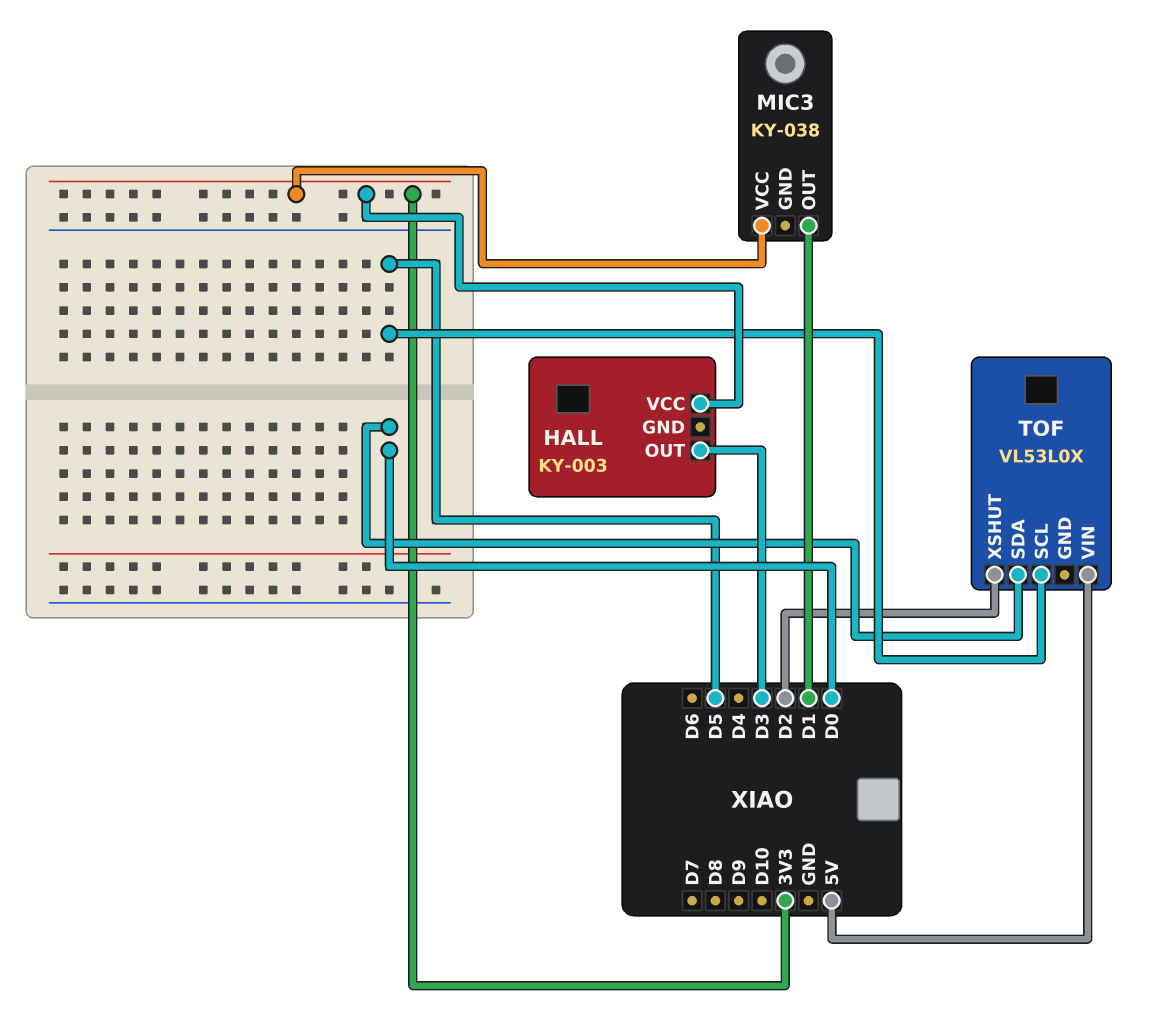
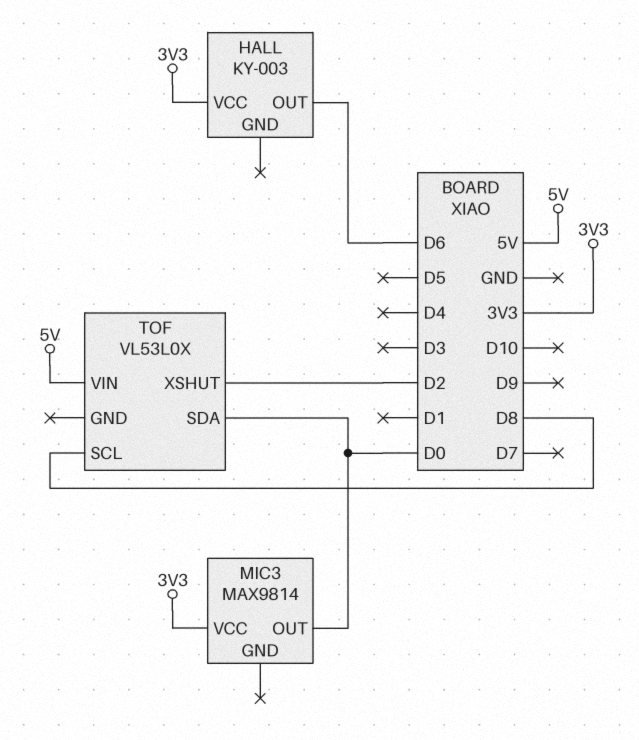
HALL pin OUT: D3 -> D6
MIC3: KY-038 -> MAX9814
MIC3 pin OUT: D1 -> D0
TOF pin SCL: D5 -> D8

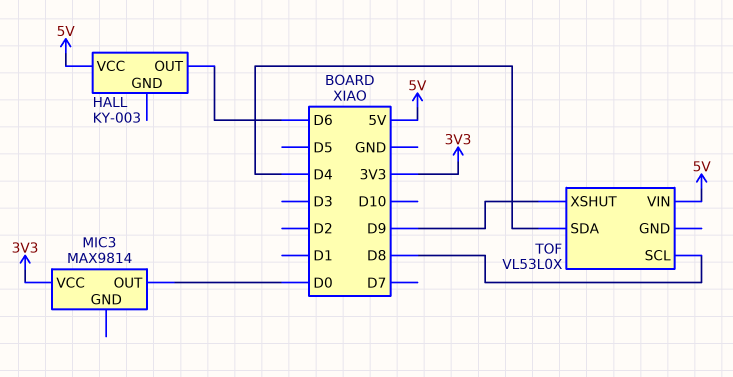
HALL pin VCC: 3V3 -> 5V
TOF pin SDA: D0 -> D4
TOF pin XSHUT: D2 -> D9

